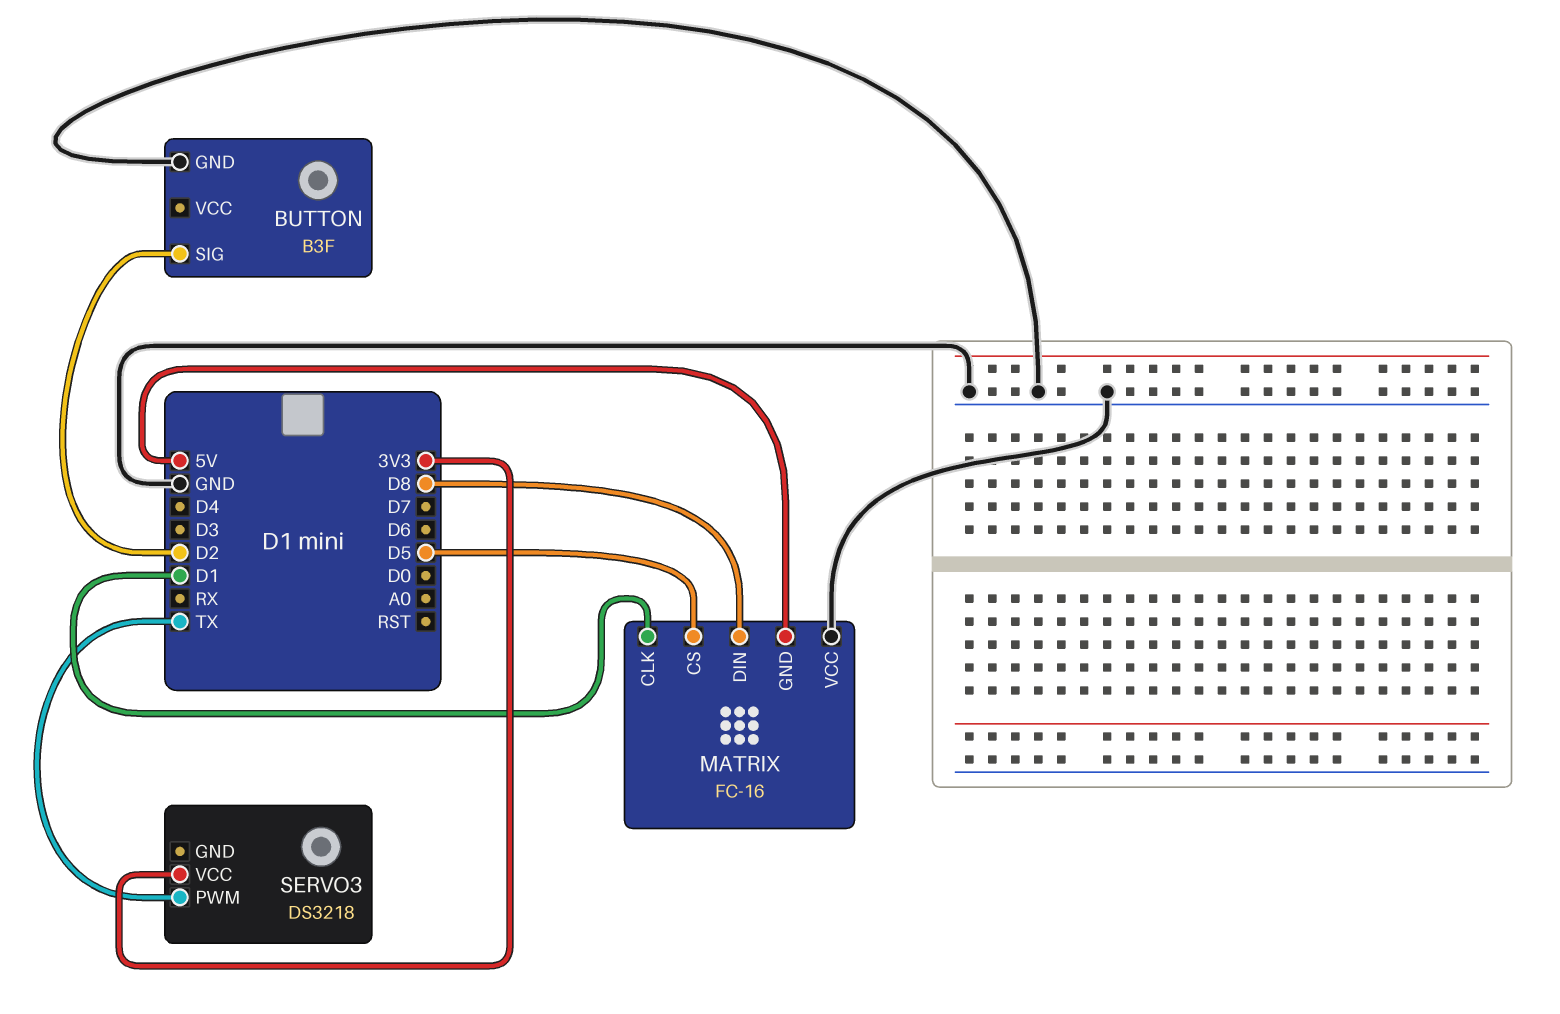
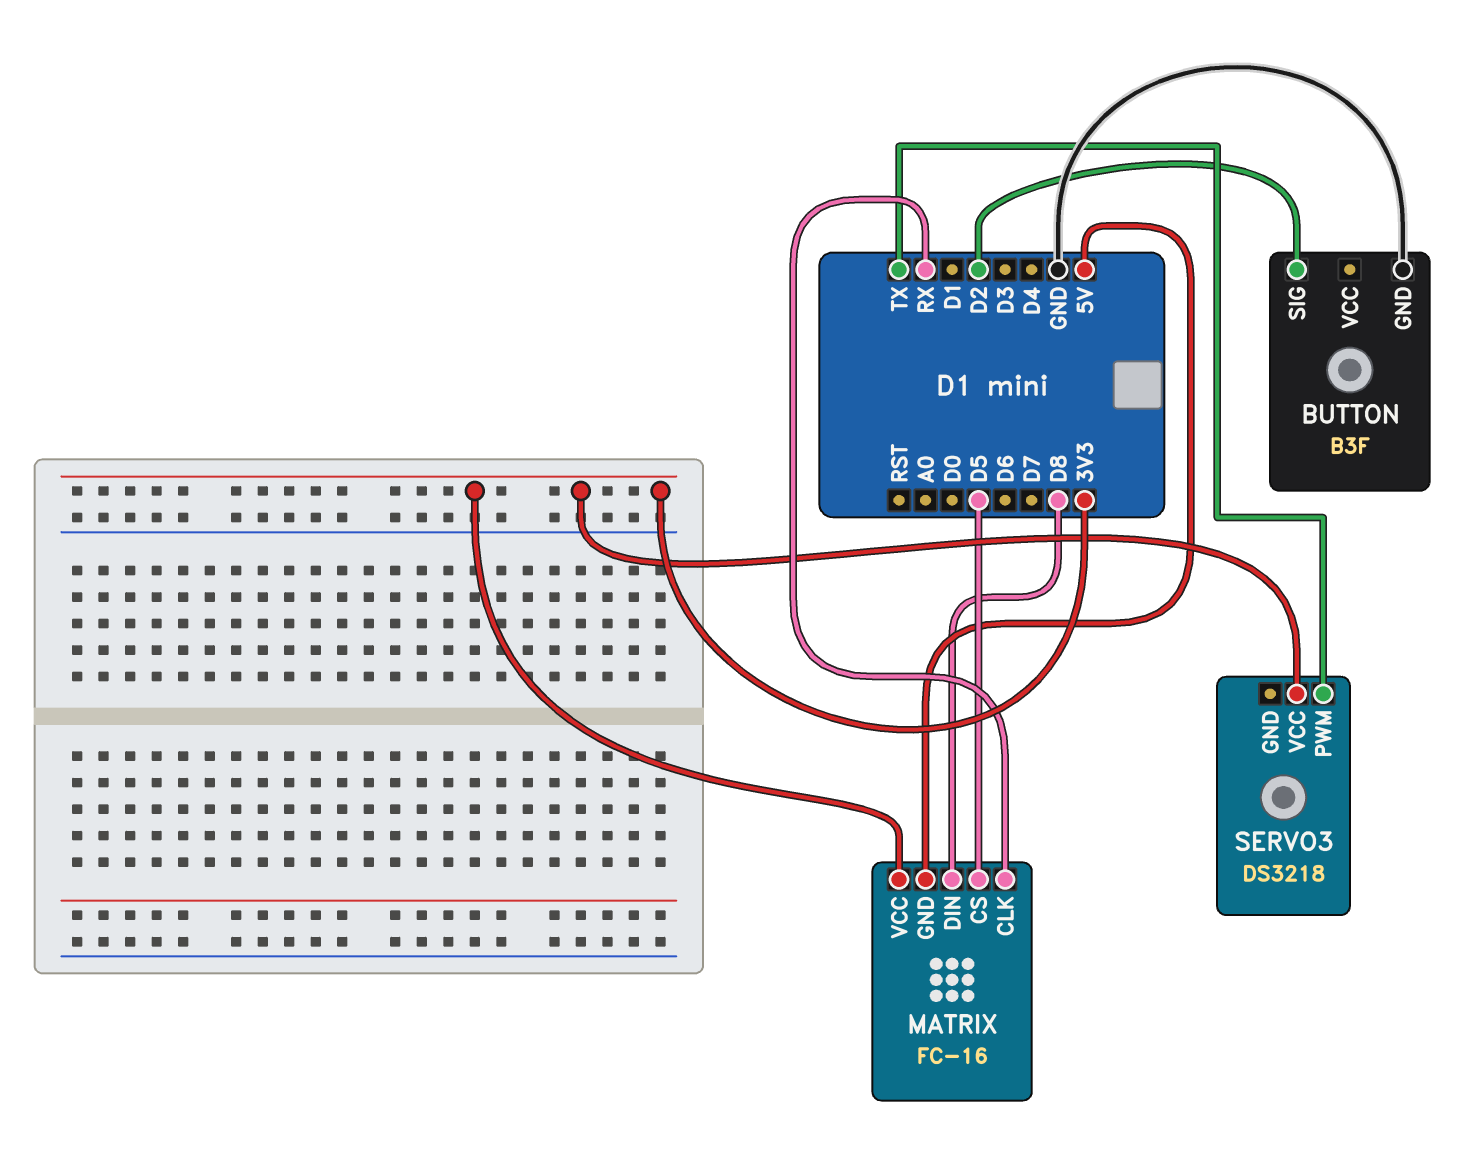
MATRIX pin CLK: D1 -> RX
MATRIX pin VCC: GND -> 3V3

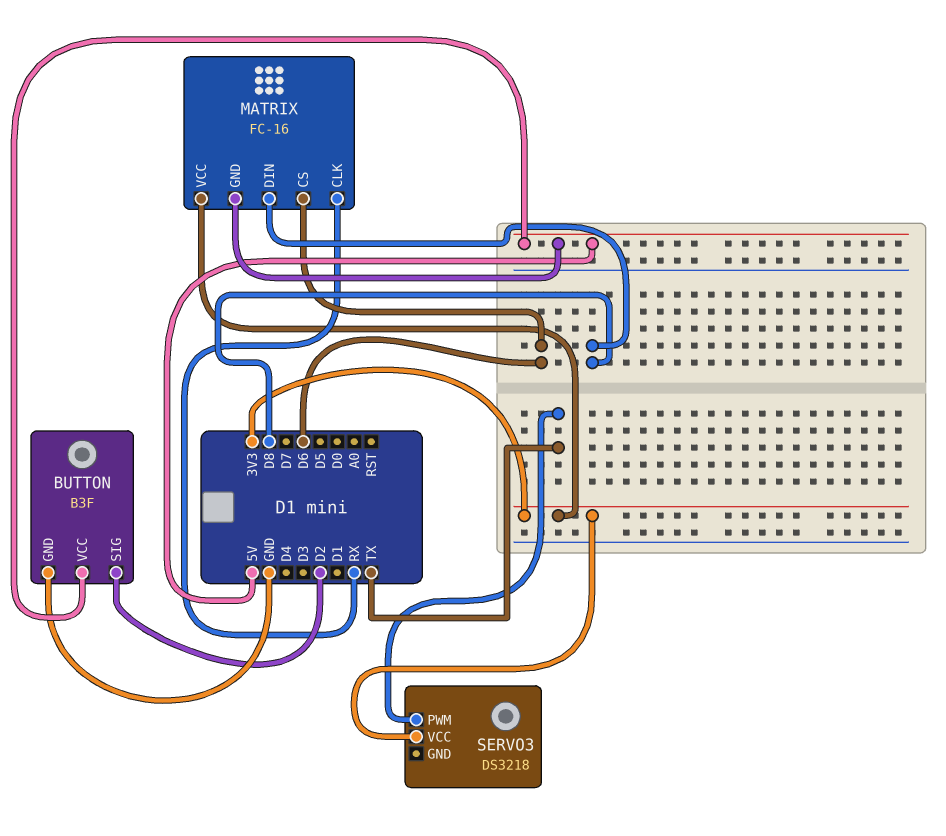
BUTTON pin VCC: none -> 5V
MATRIX pin CS: D5 -> D6

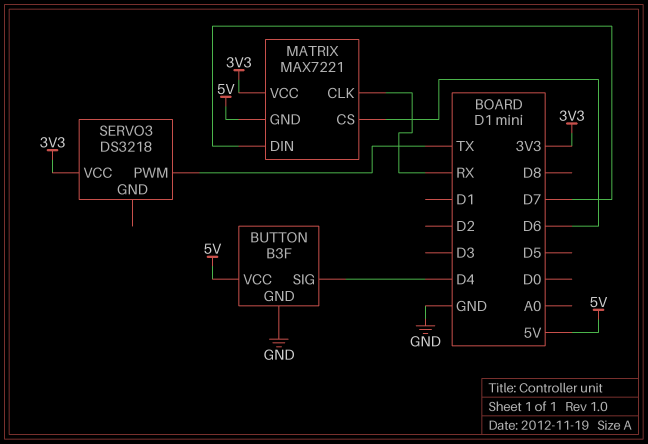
BUTTON pin SIG: D2 -> D4
MATRIX: FC-16 -> MAX7221
MATRIX pin DIN: D8 -> D7

